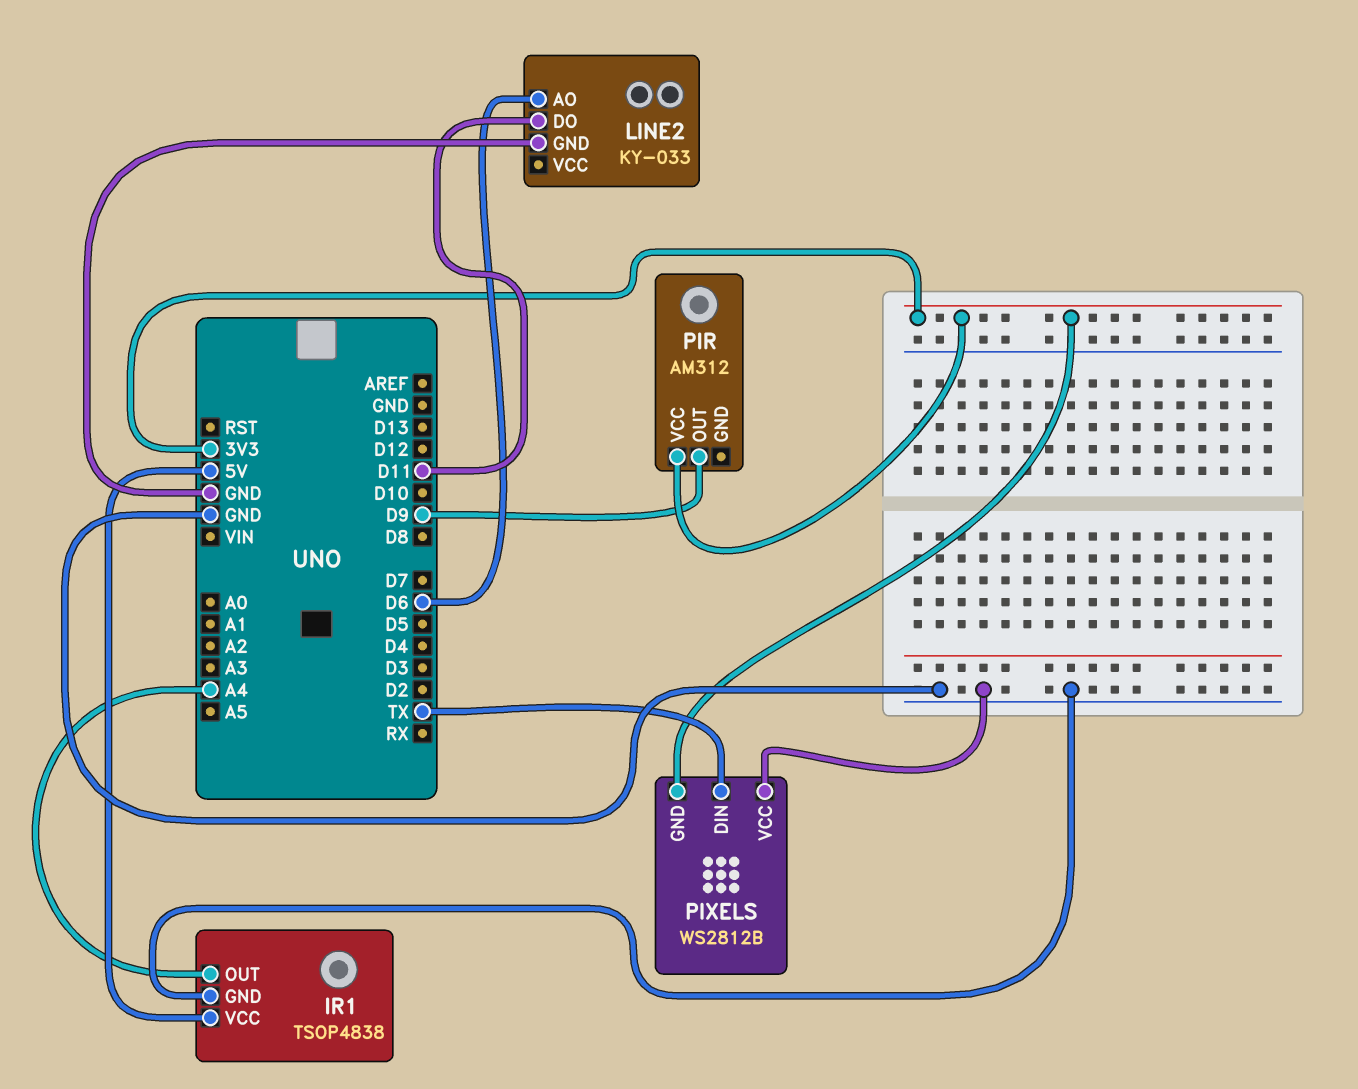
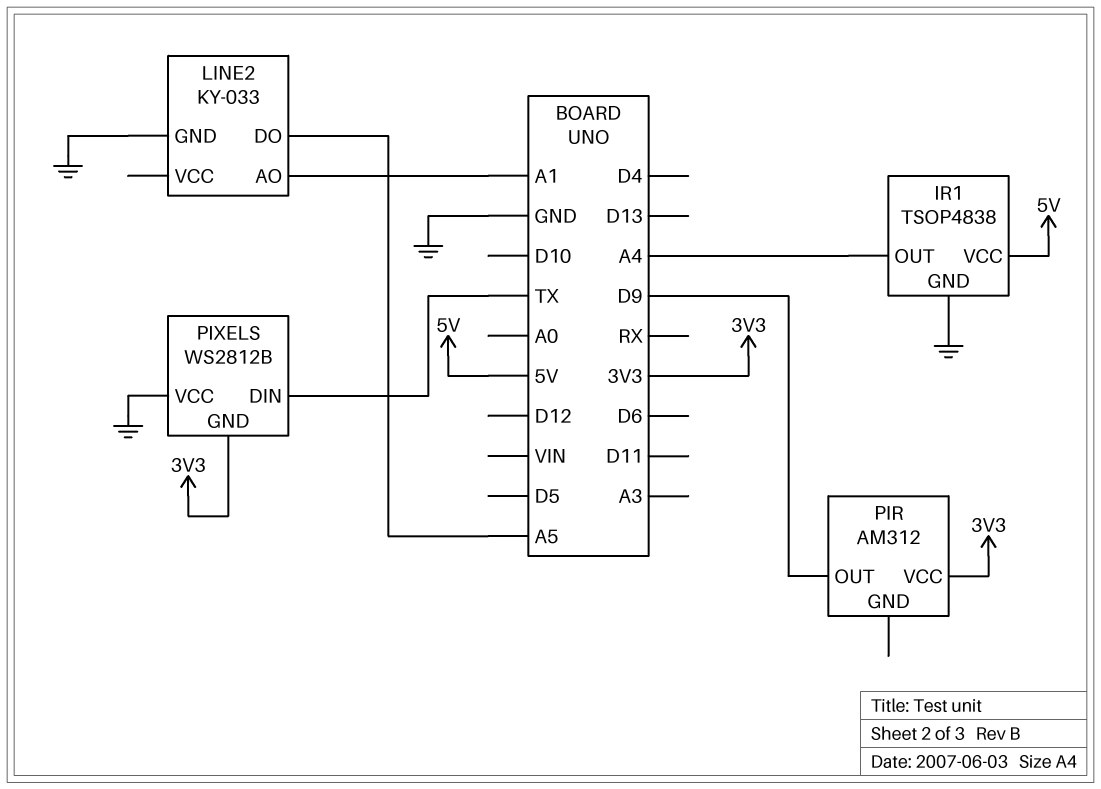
LINE2 pin AO: D6 -> A1
LINE2 pin DO: D11 -> A5

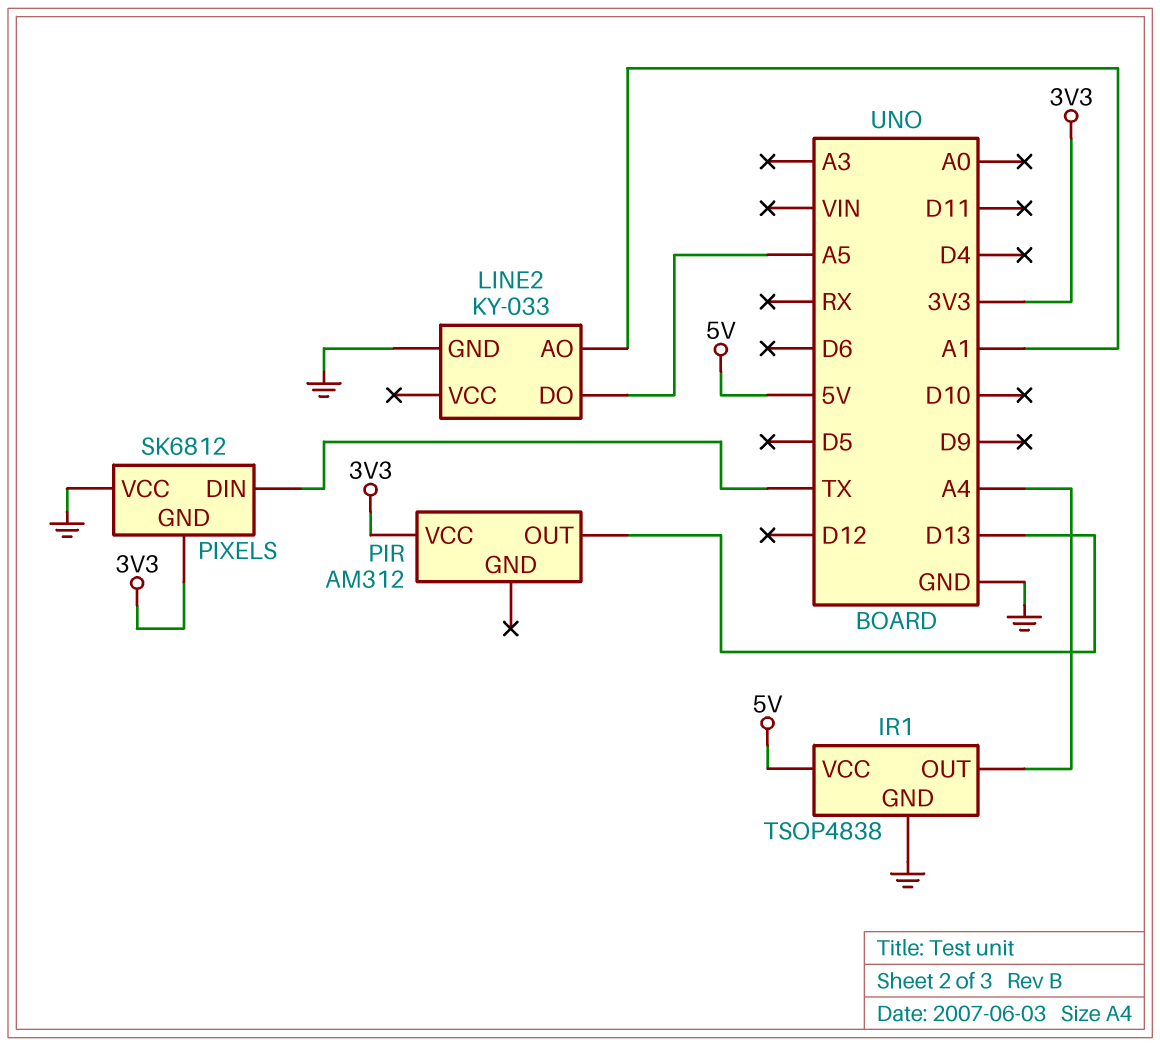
PIR pin OUT: D9 -> D13
PIXELS: WS2812B -> SK6812

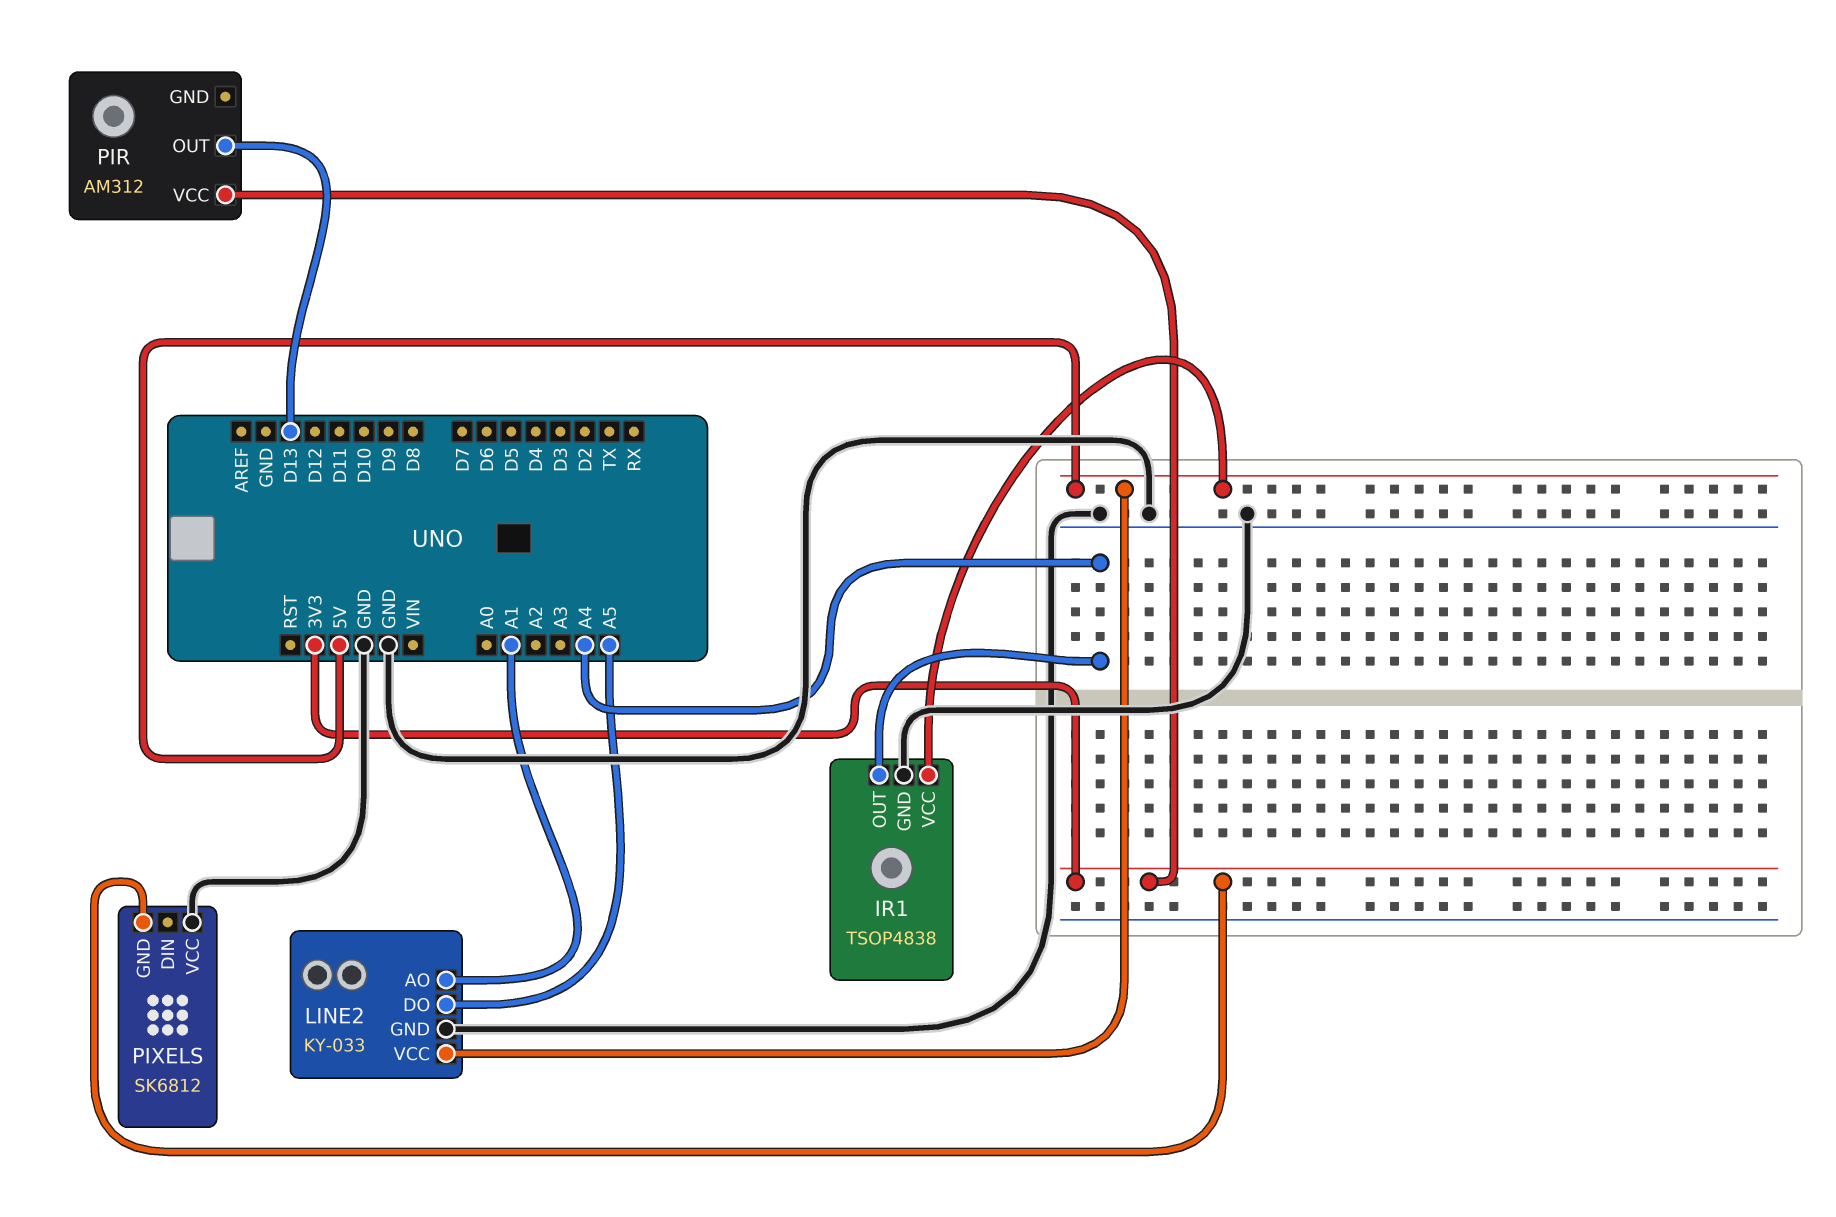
LINE2 pin VCC: none -> 5V
PIXELS pin DIN: TX -> none

